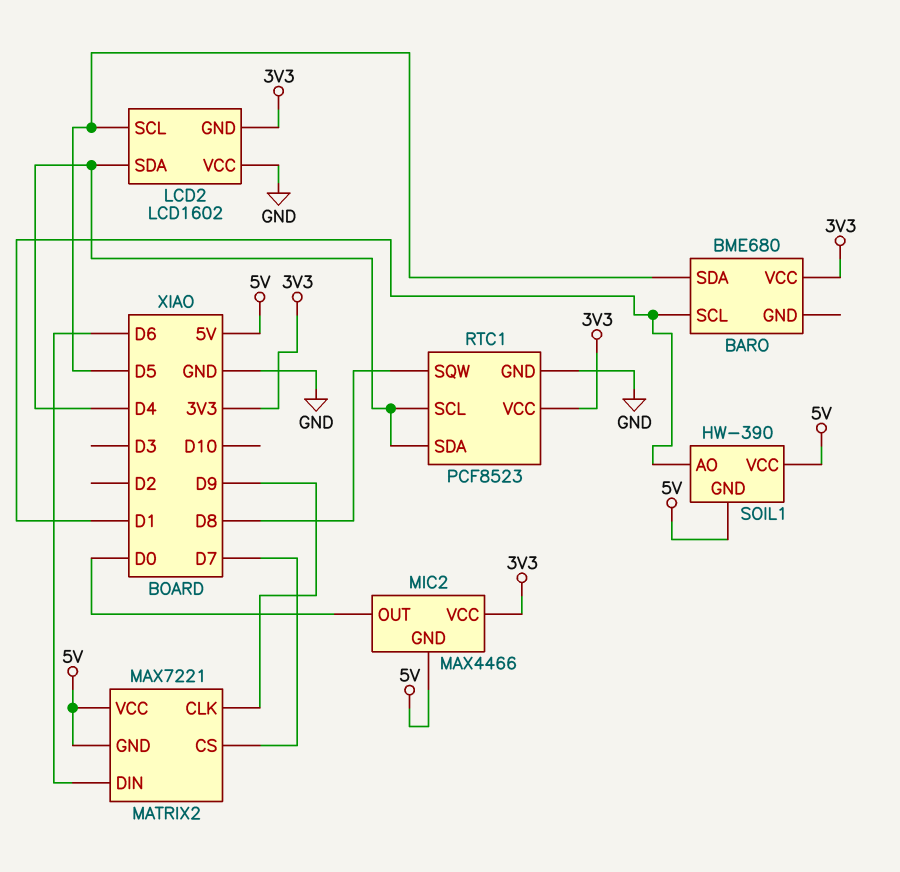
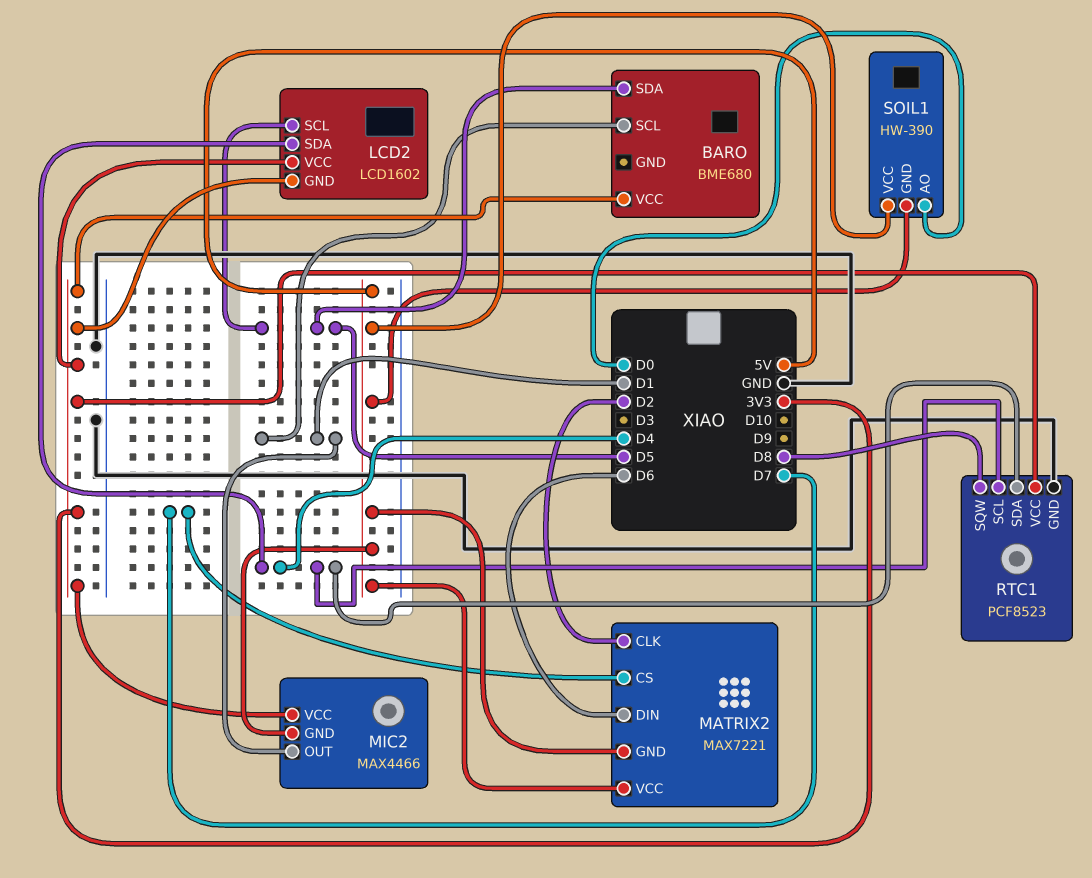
LCD2 pin VCC: GND -> 3V3
MATRIX2 pin CLK: D9 -> D2
MIC2 pin OUT: D0 -> D1
SOIL1 pin AO: D1 -> D0

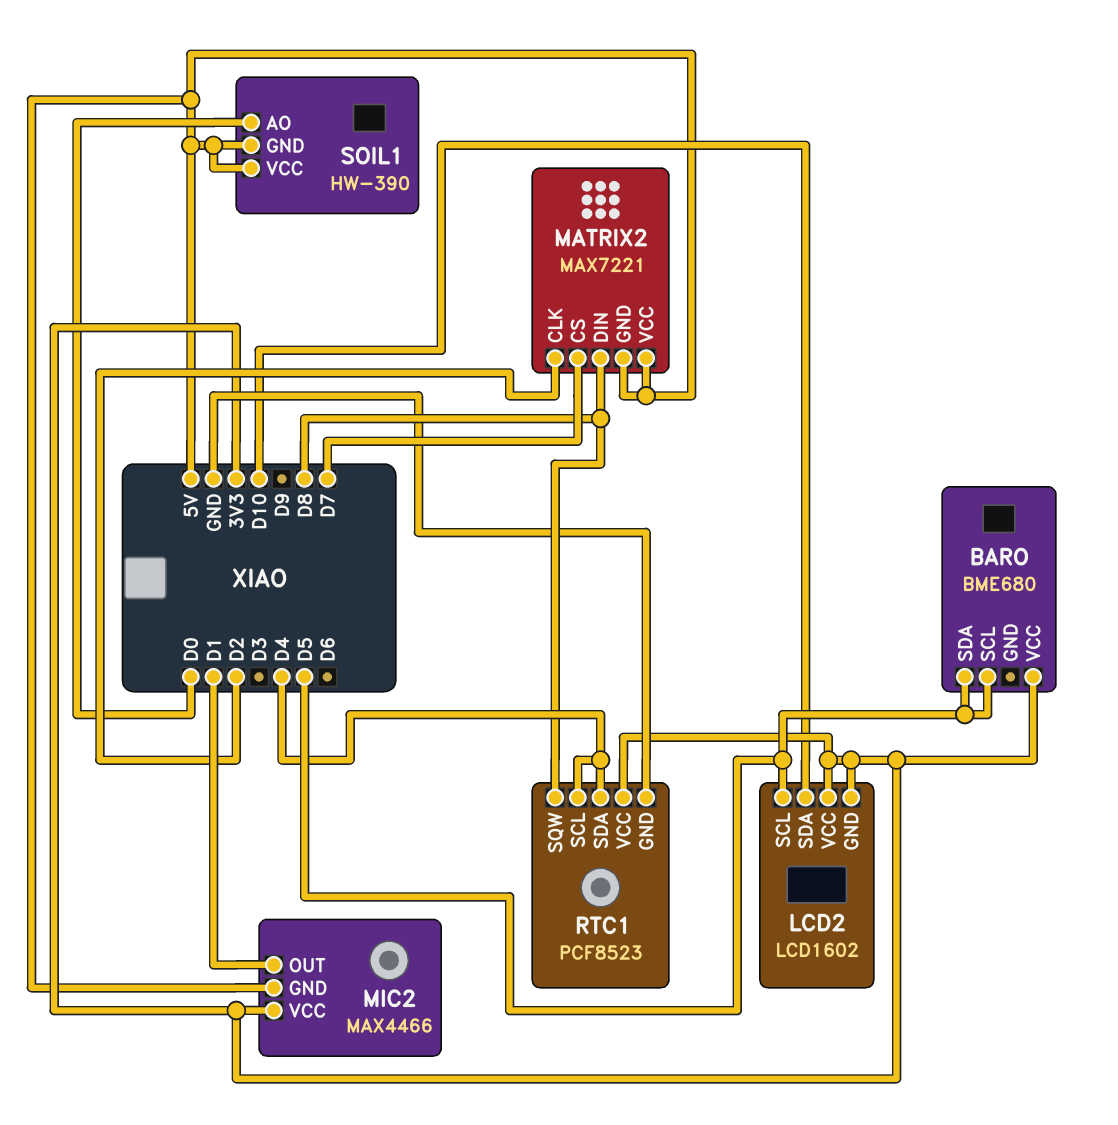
BARO pin SCL: D1 -> D5
LCD2 pin SDA: D4 -> D10
MATRIX2 pin DIN: D6 -> D8

